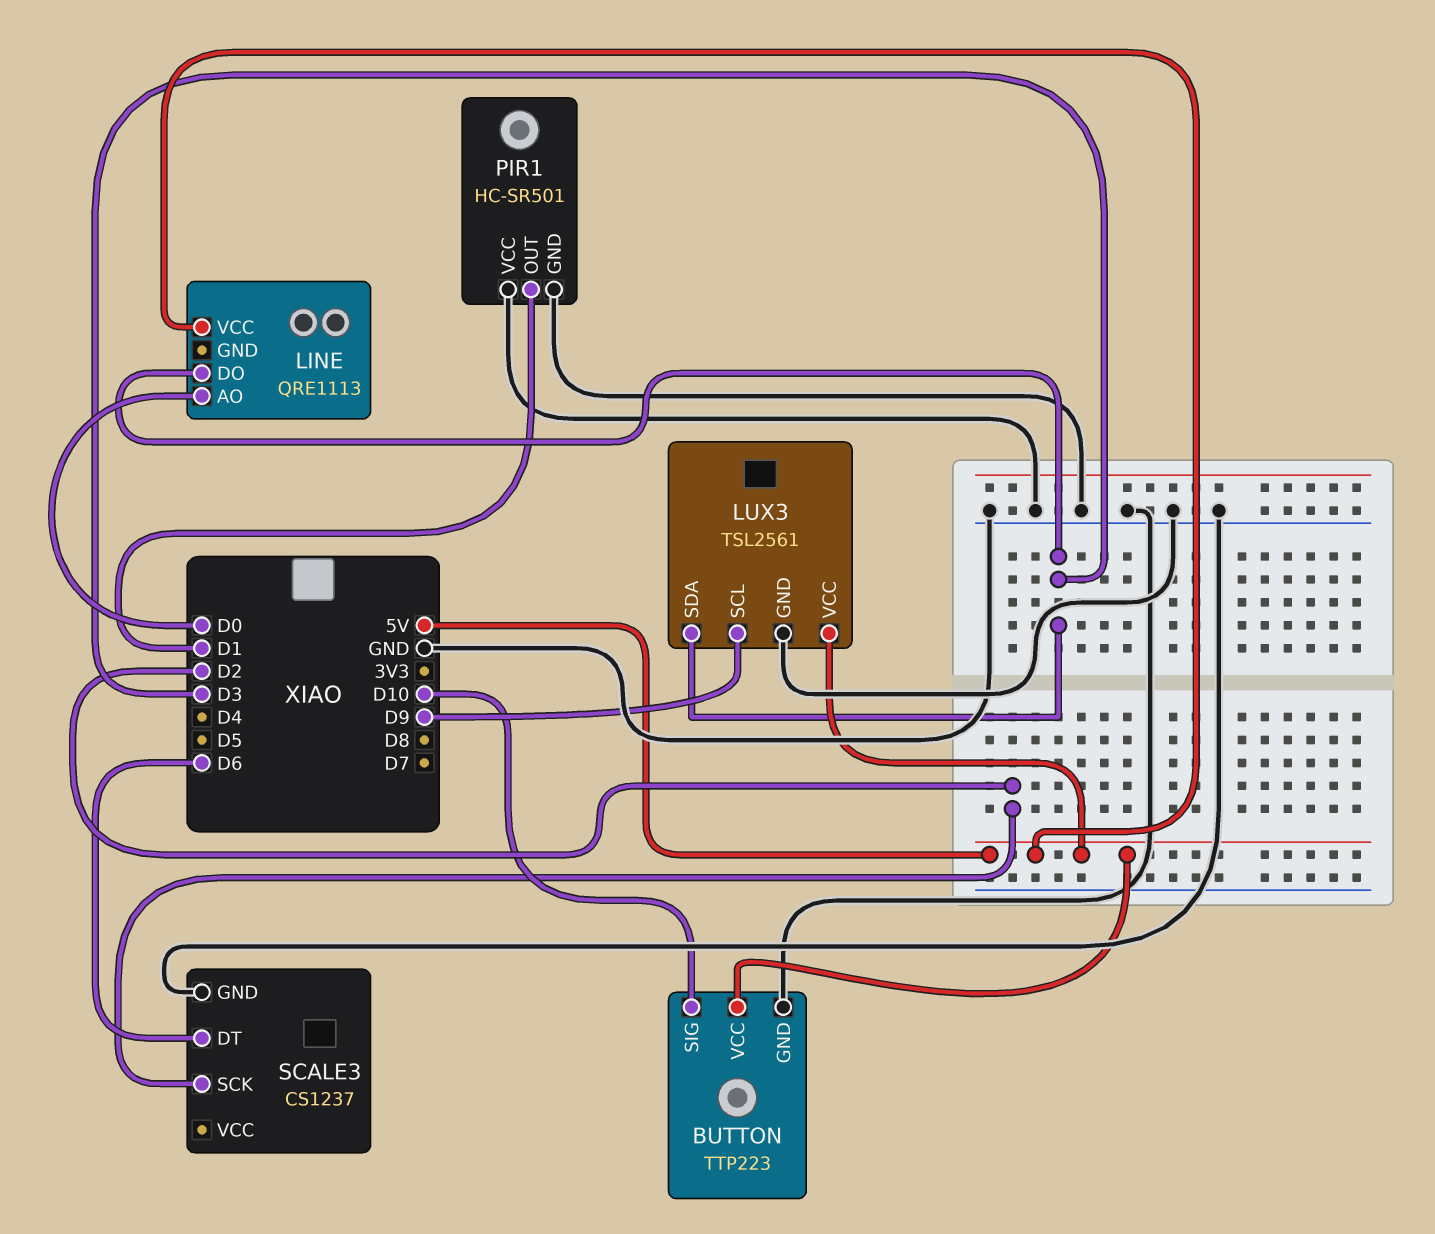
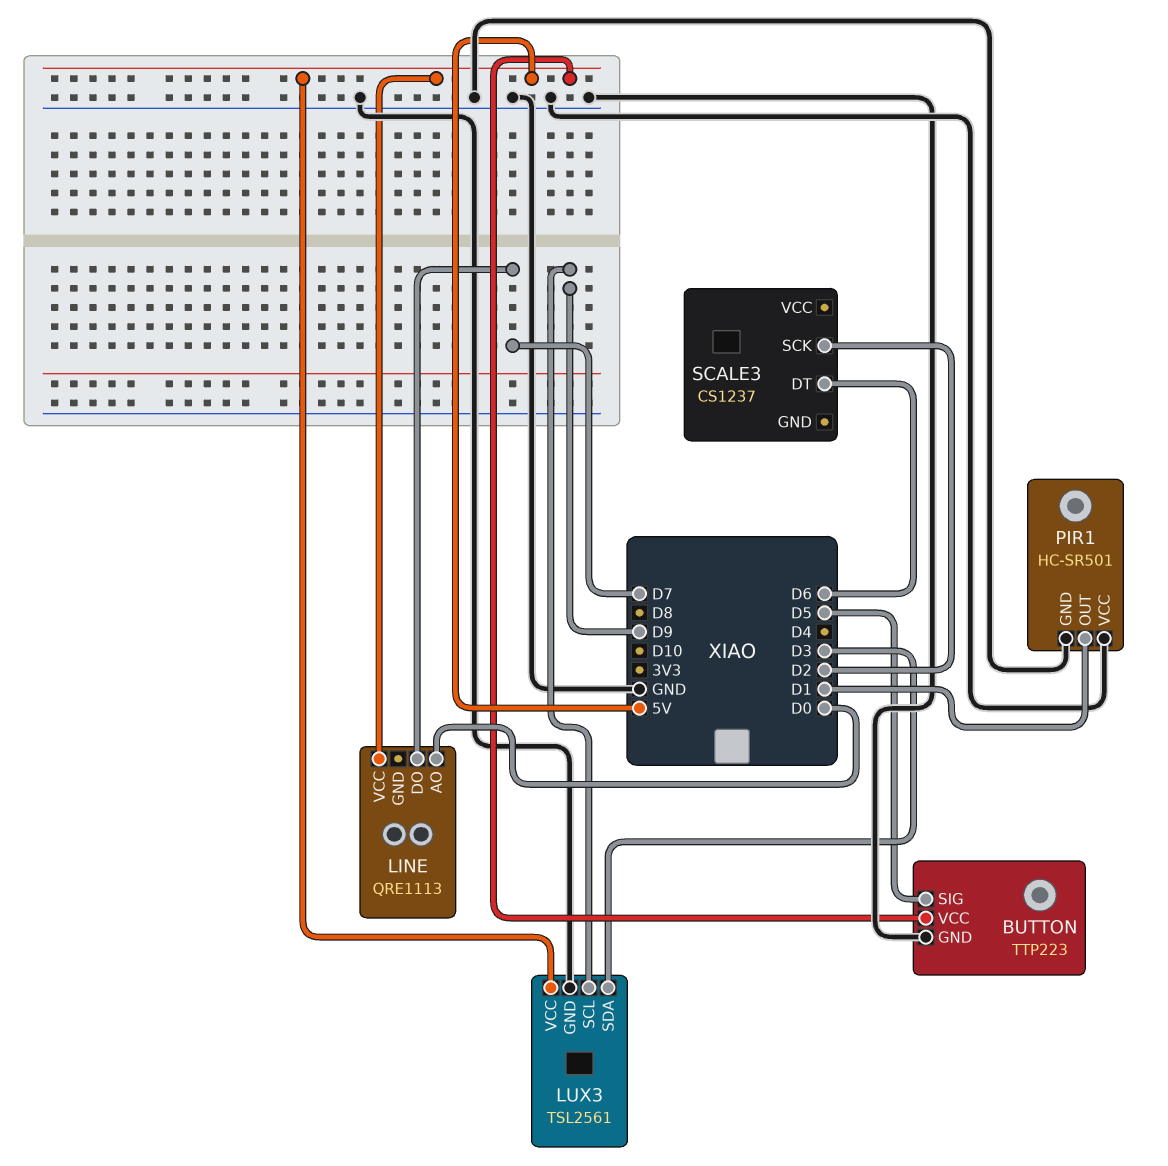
BUTTON pin SIG: D10 -> D5
LINE pin DO: D3 -> D7
SCALE3 pin GND: GND -> none

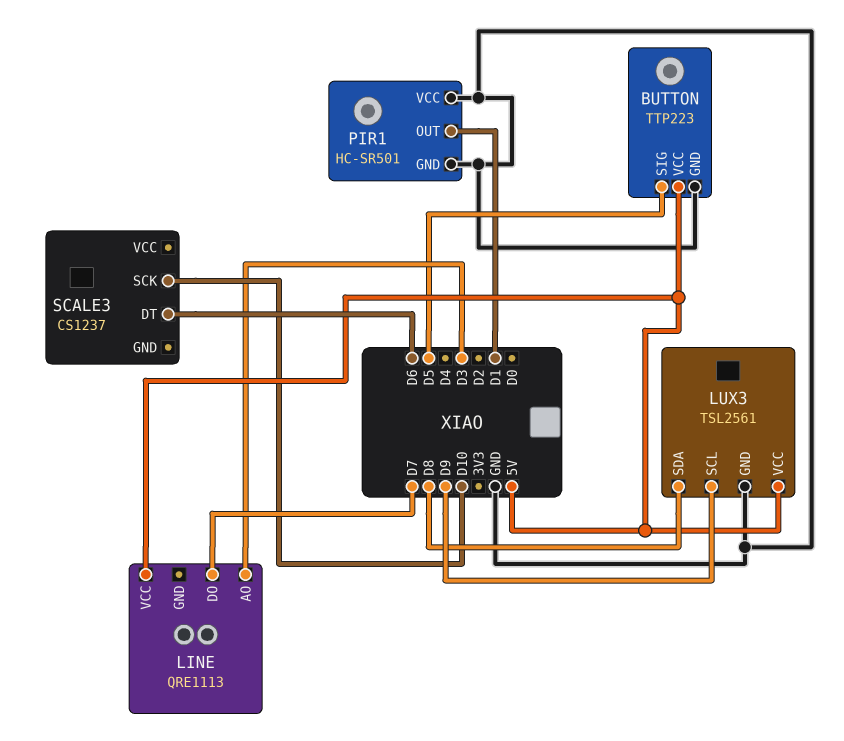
LINE pin AO: D0 -> D3
LUX3 pin SDA: D3 -> D8
SCALE3 pin SCK: D2 -> D10

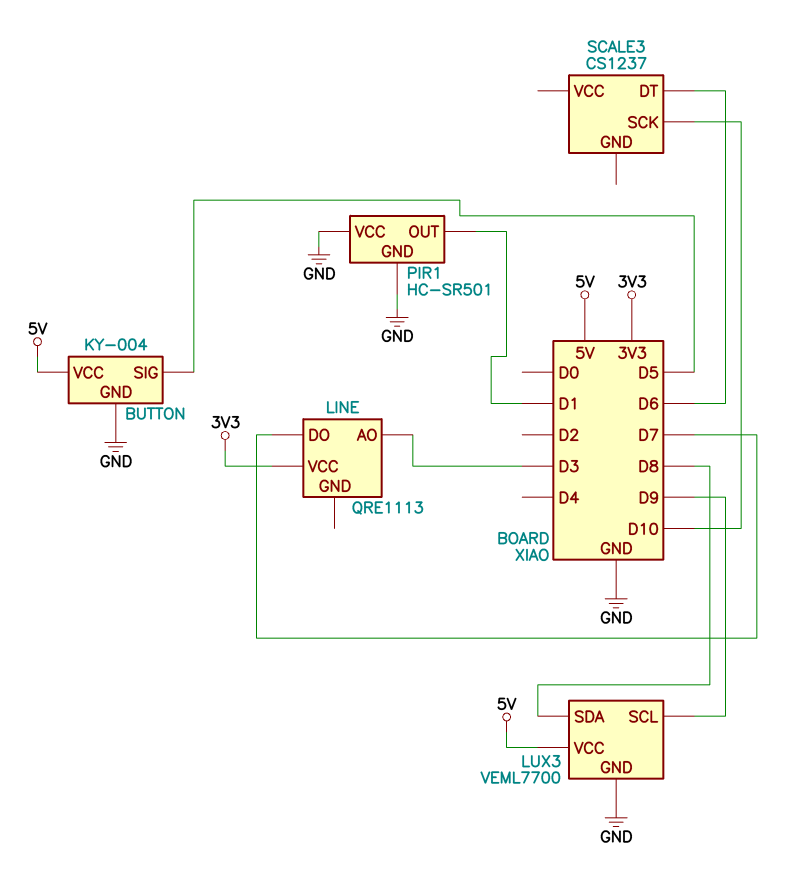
BUTTON: TTP223 -> KY-004
LINE pin VCC: 5V -> 3V3
LUX3: TSL2561 -> VEML7700

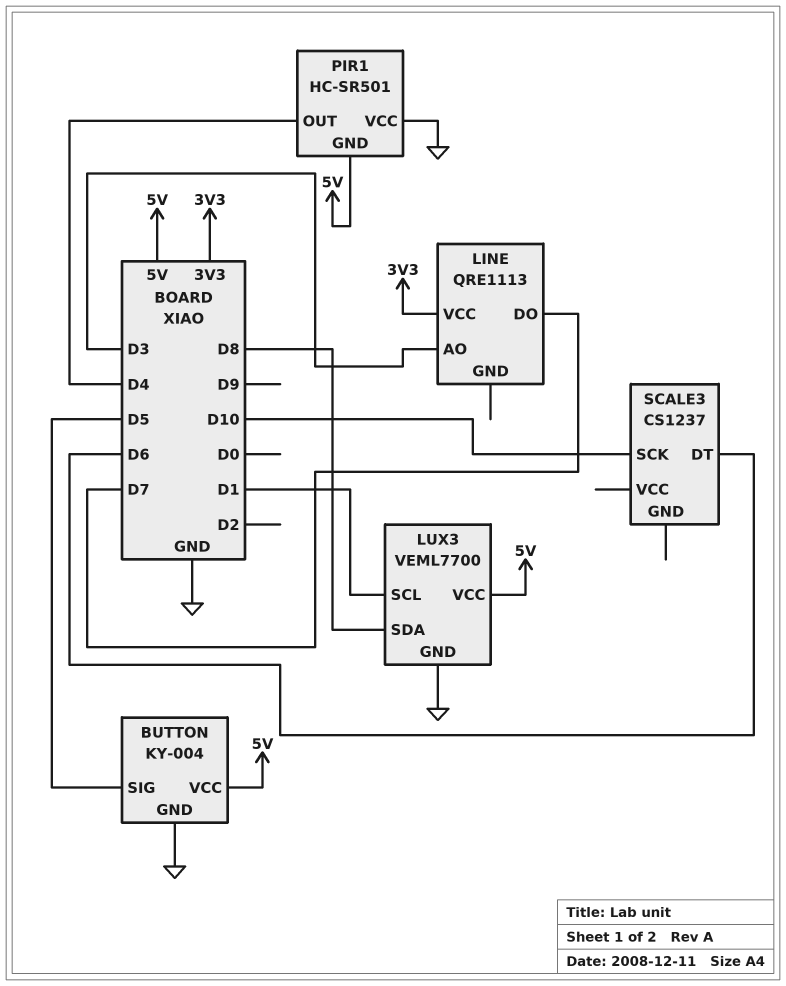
LUX3 pin SCL: D9 -> D1
PIR1 pin GND: GND -> 5V
PIR1 pin OUT: D1 -> D4

